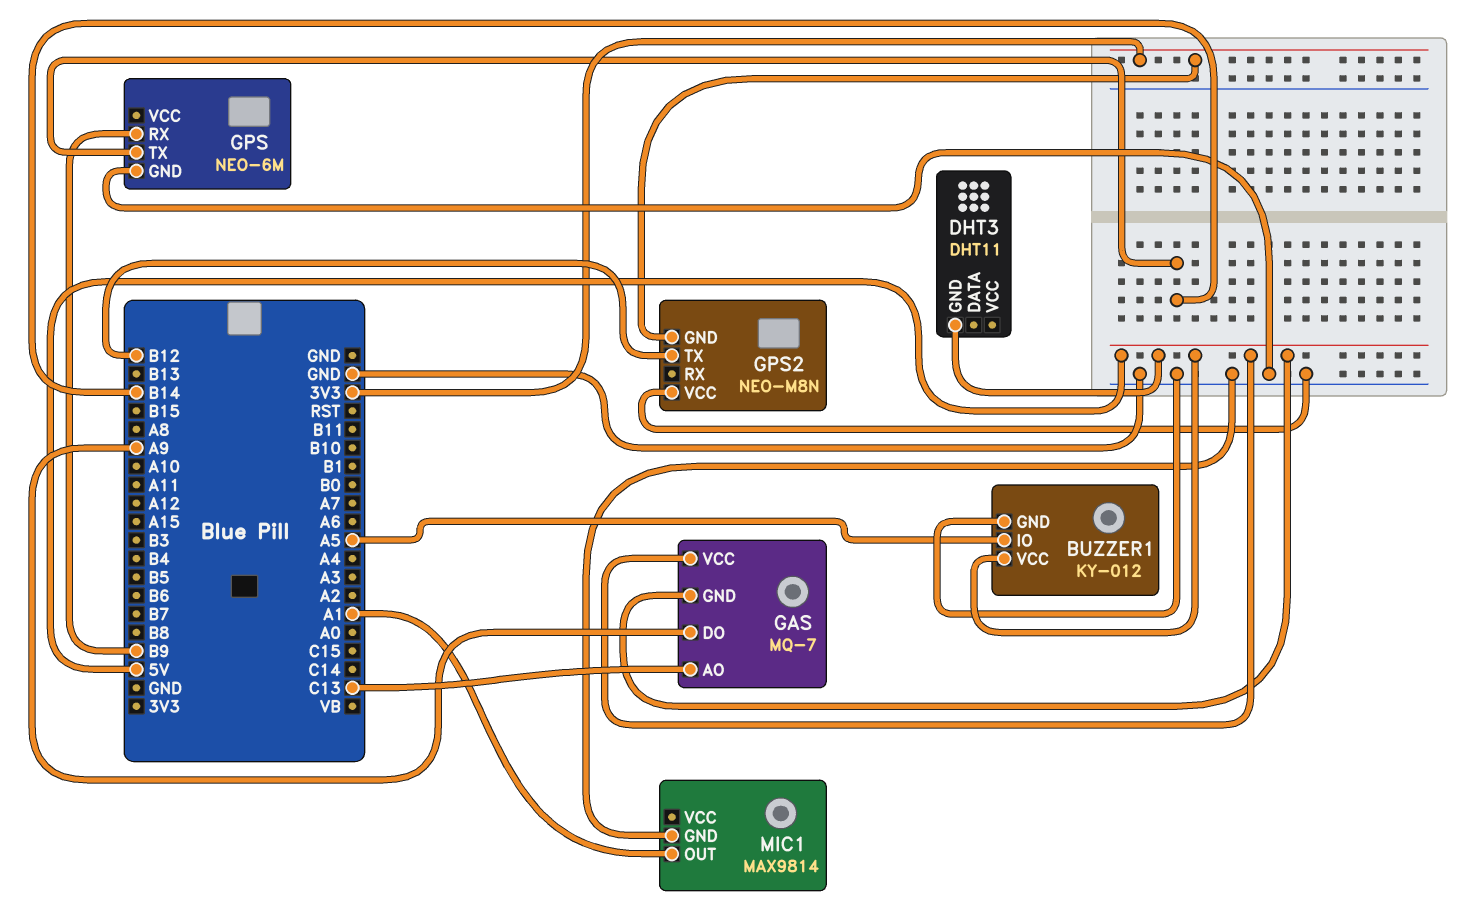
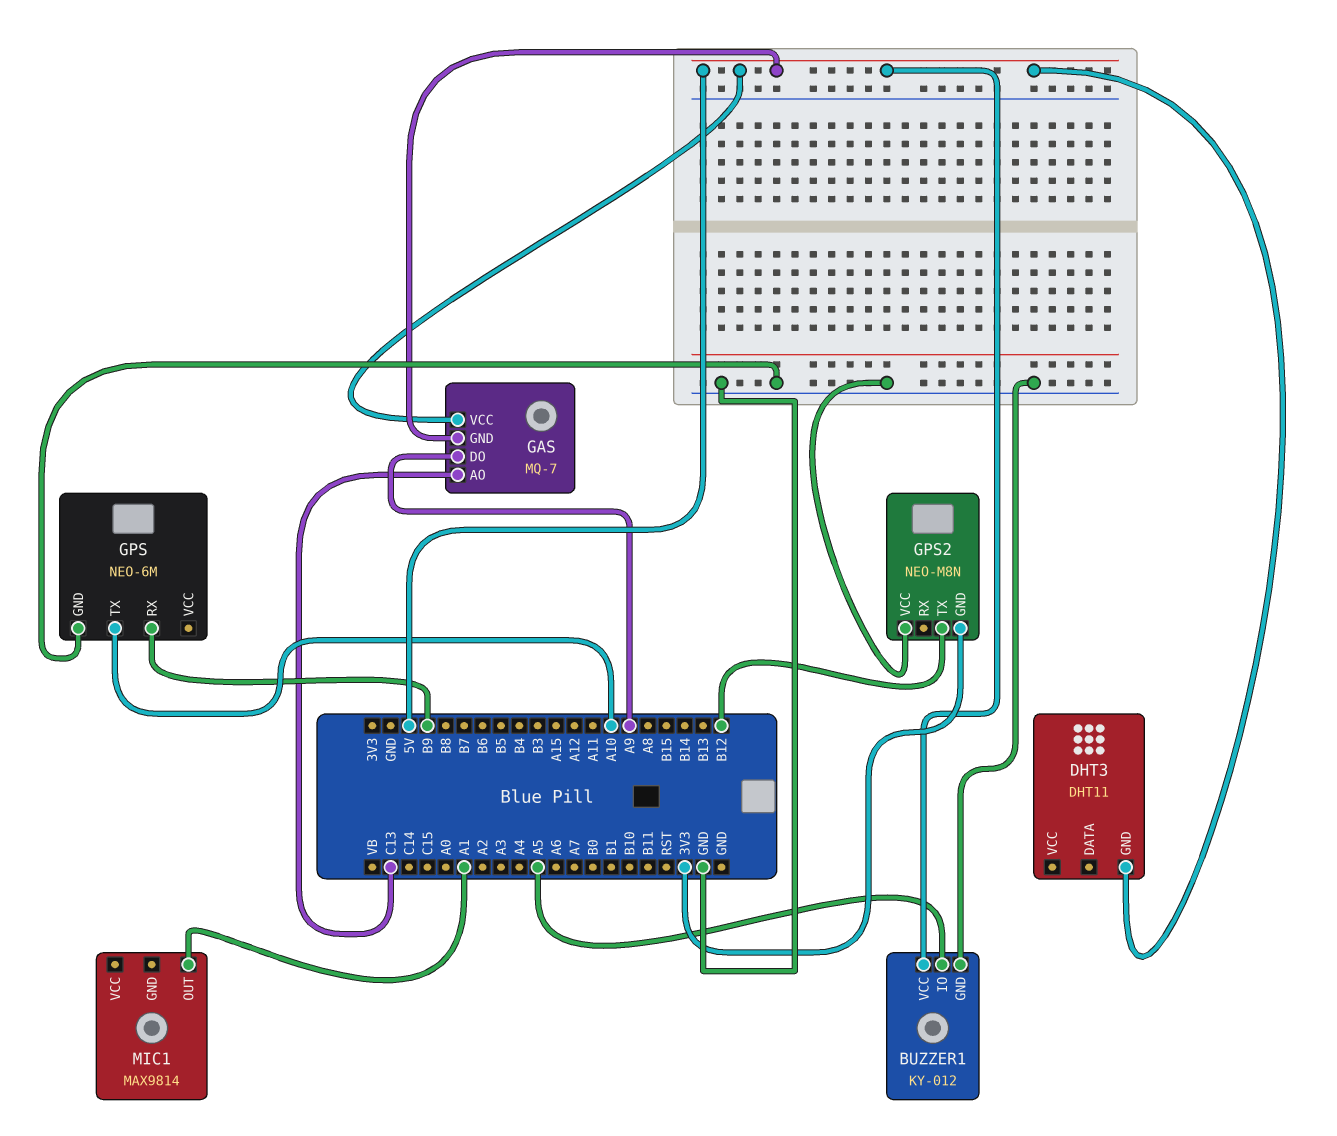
GPS pin TX: B14 -> A10
MIC1 pin GND: GND -> none

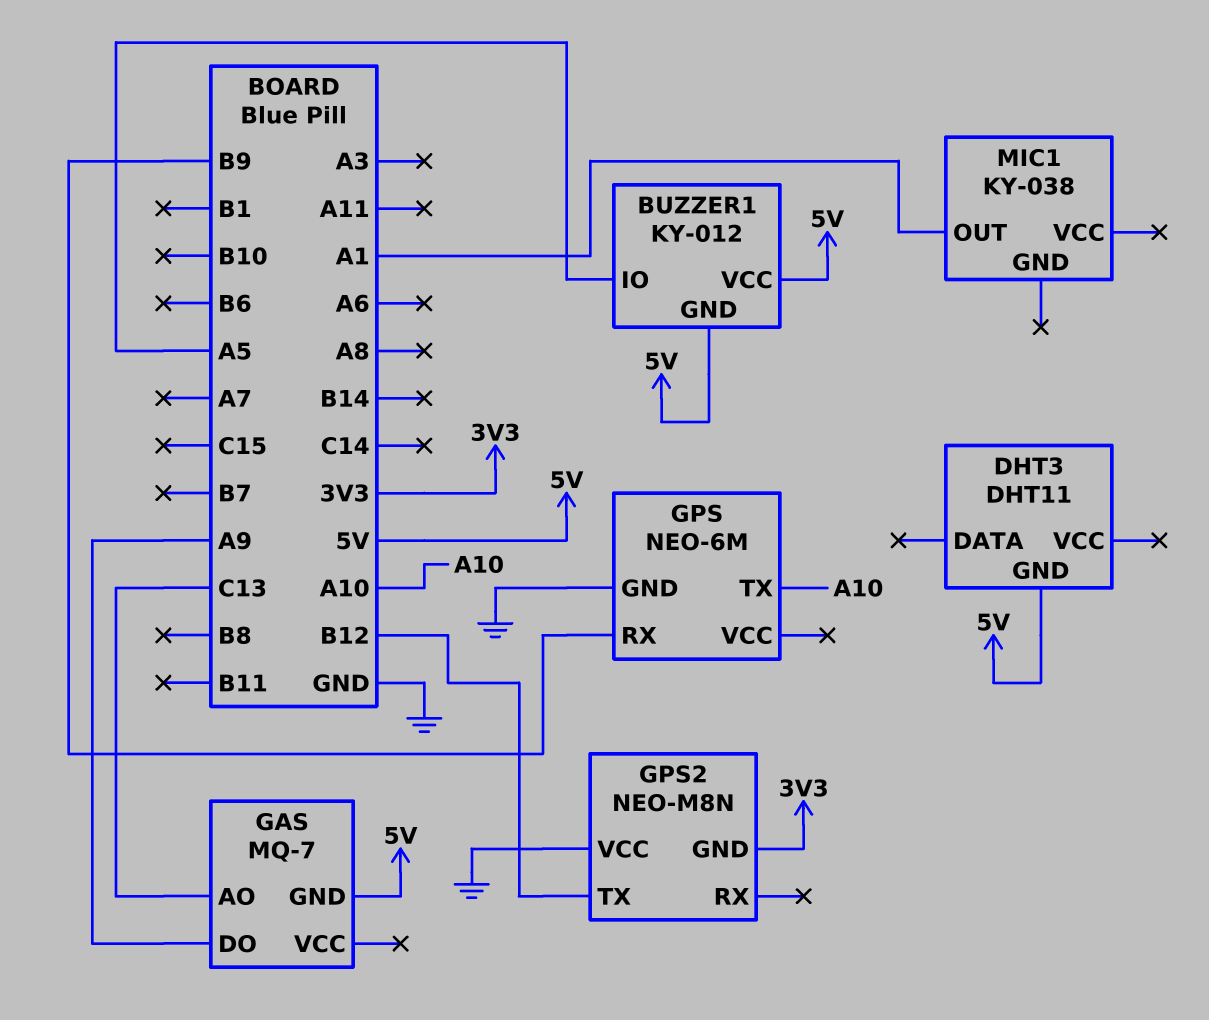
BUZZER1 pin GND: GND -> 5V
GAS pin VCC: 5V -> none
MIC1: MAX9814 -> KY-038

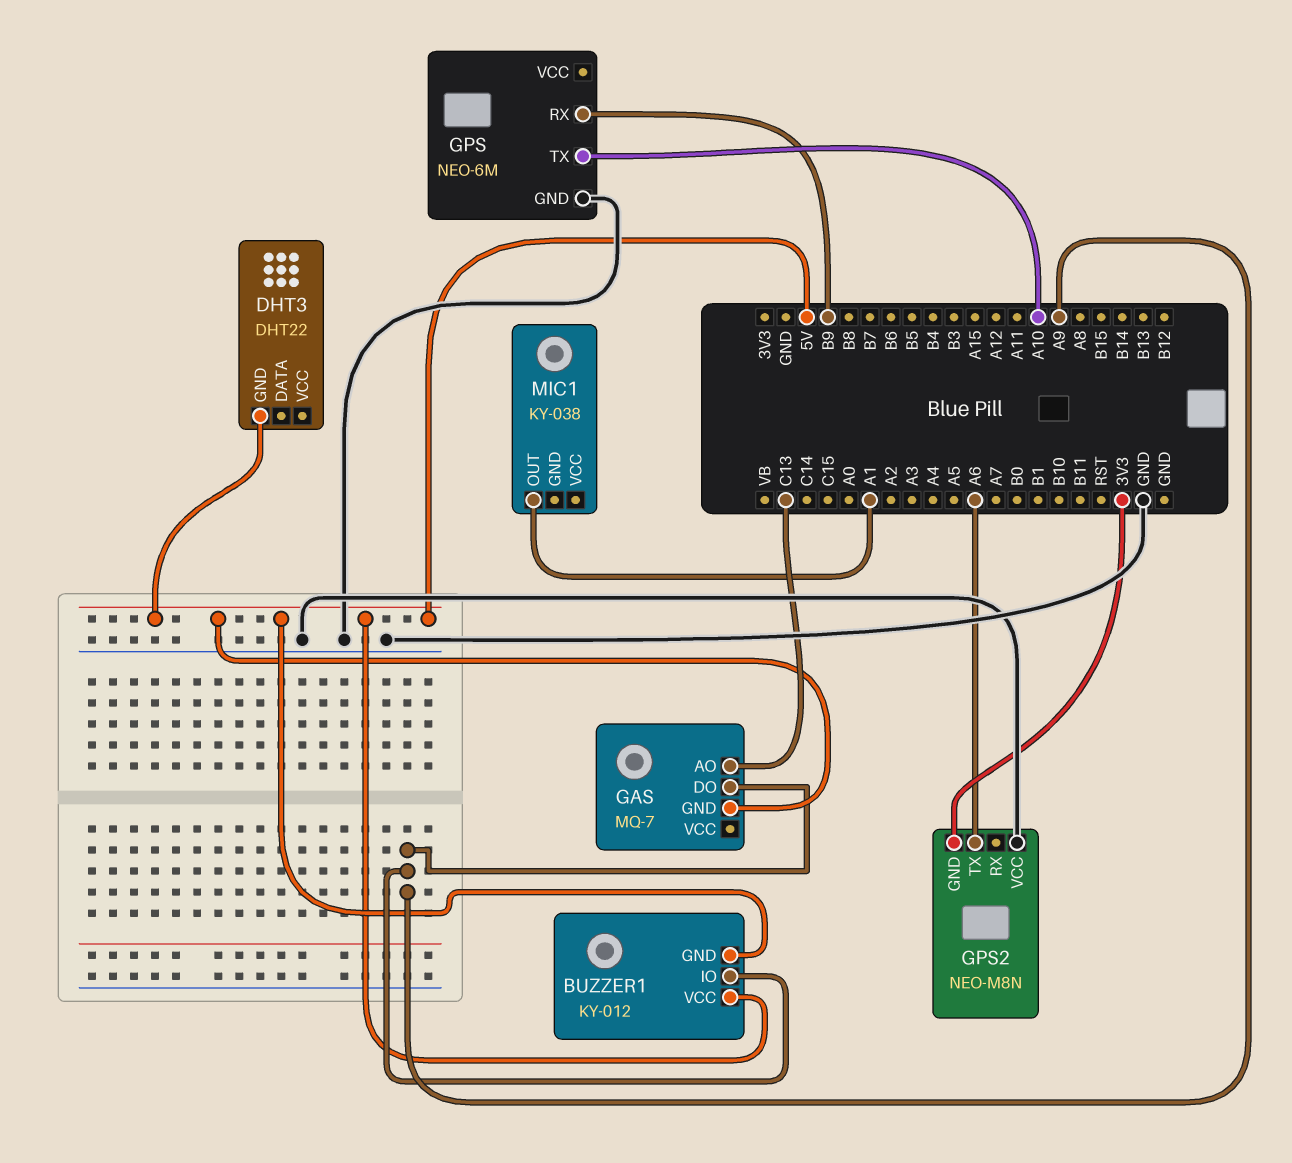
BUZZER1 pin IO: A5 -> A9
DHT3: DHT11 -> DHT22
GPS2 pin TX: B12 -> A6

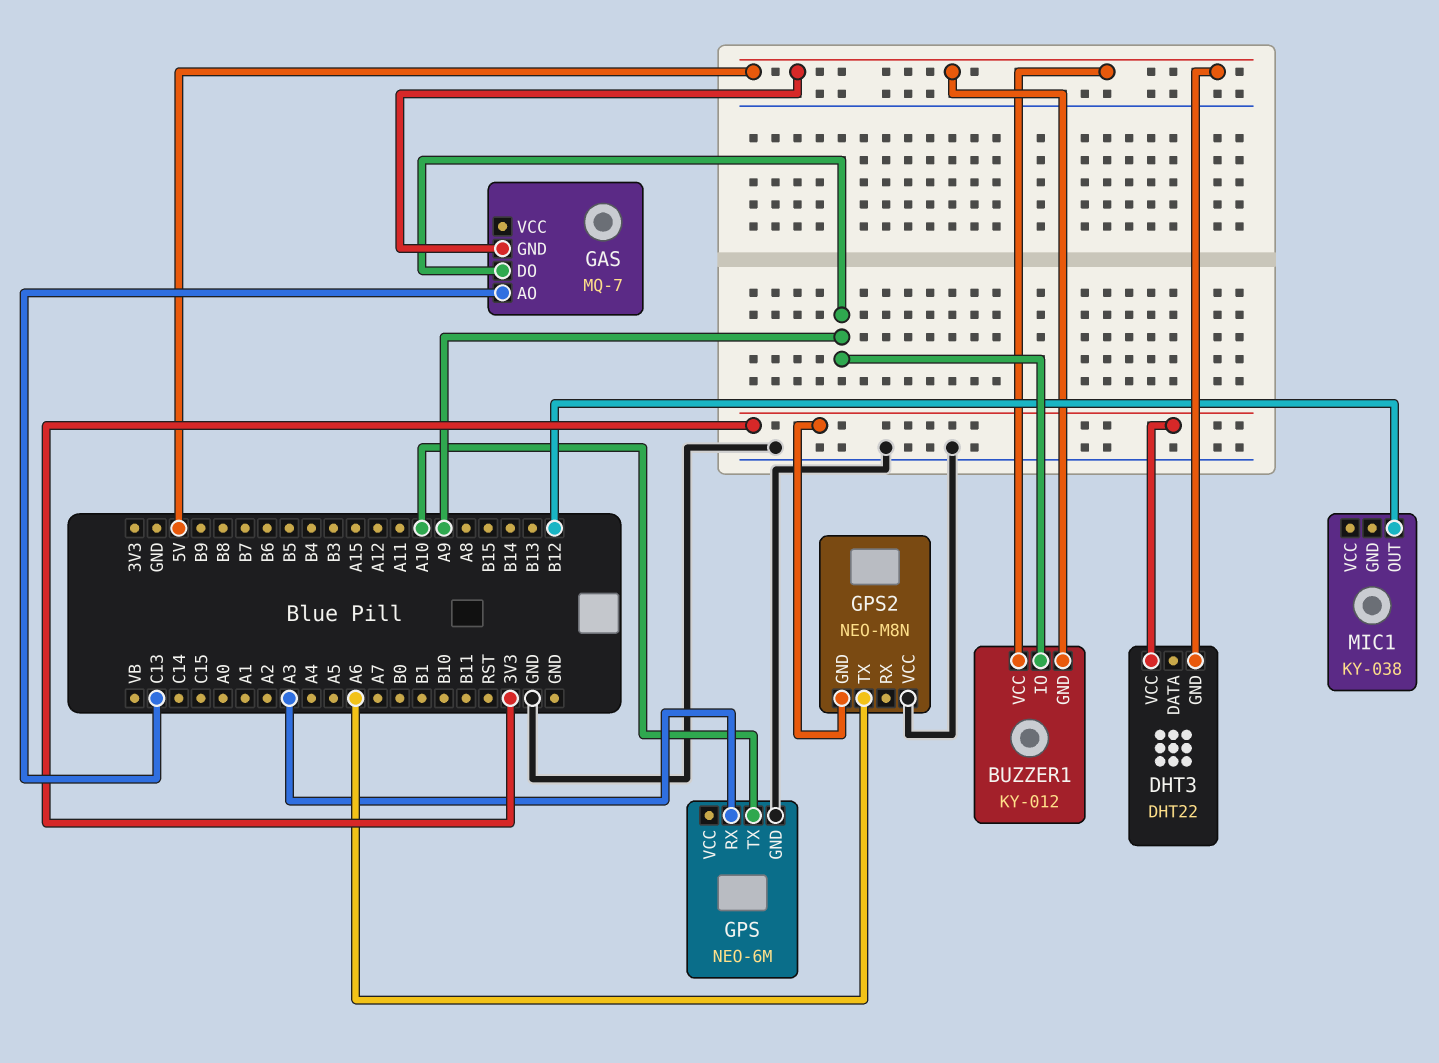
DHT3 pin VCC: none -> 3V3
GPS pin RX: B9 -> A3
MIC1 pin OUT: A1 -> B12

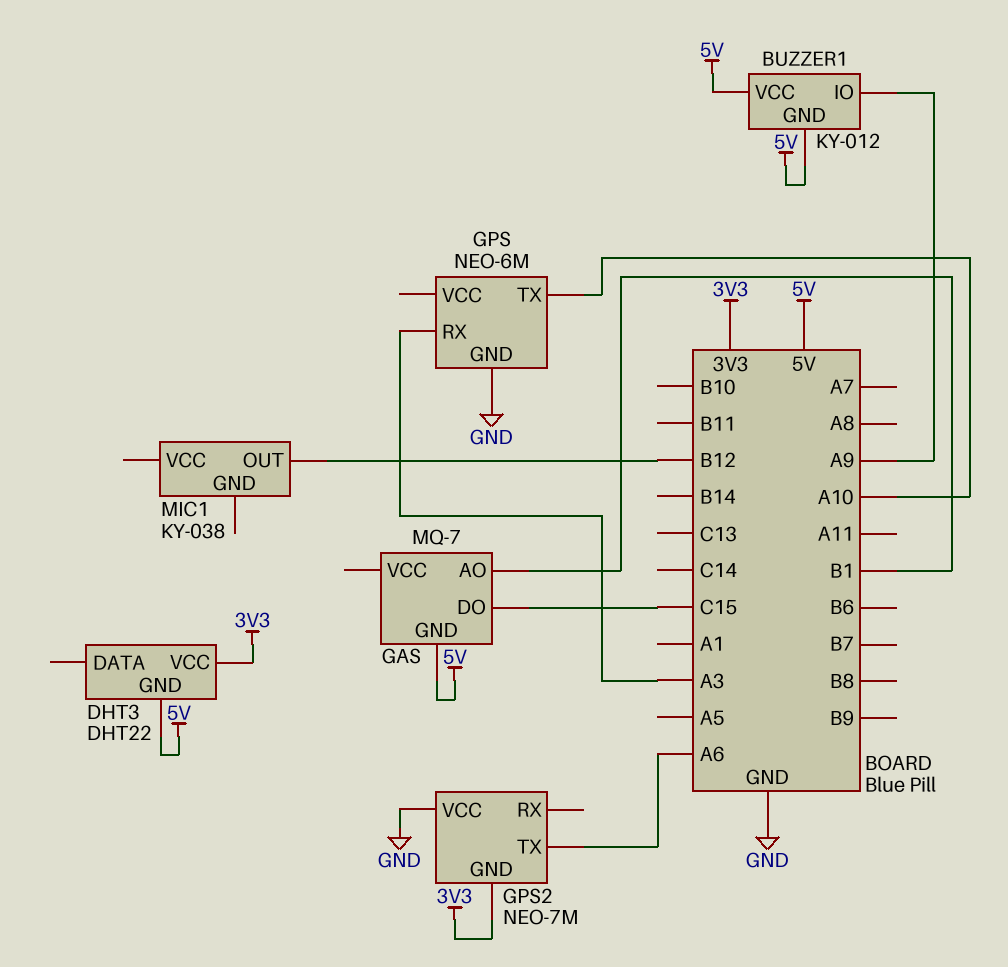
GAS pin AO: C13 -> B1
GAS pin DO: A9 -> C15
GPS2: NEO-M8N -> NEO-7M

